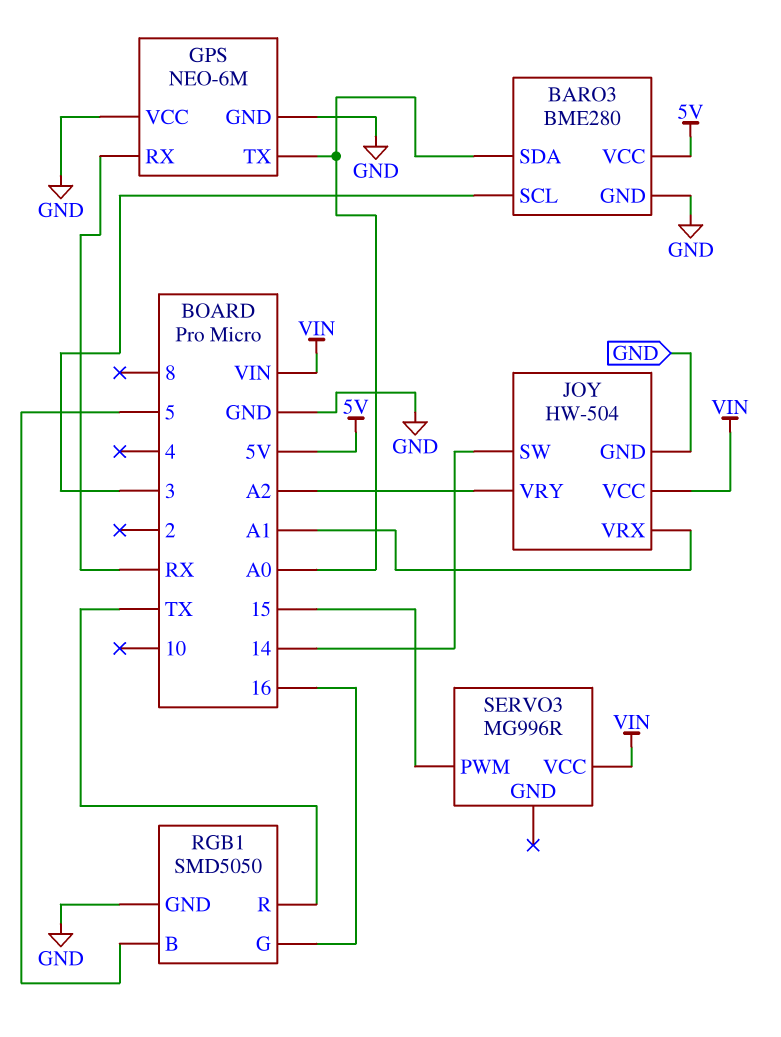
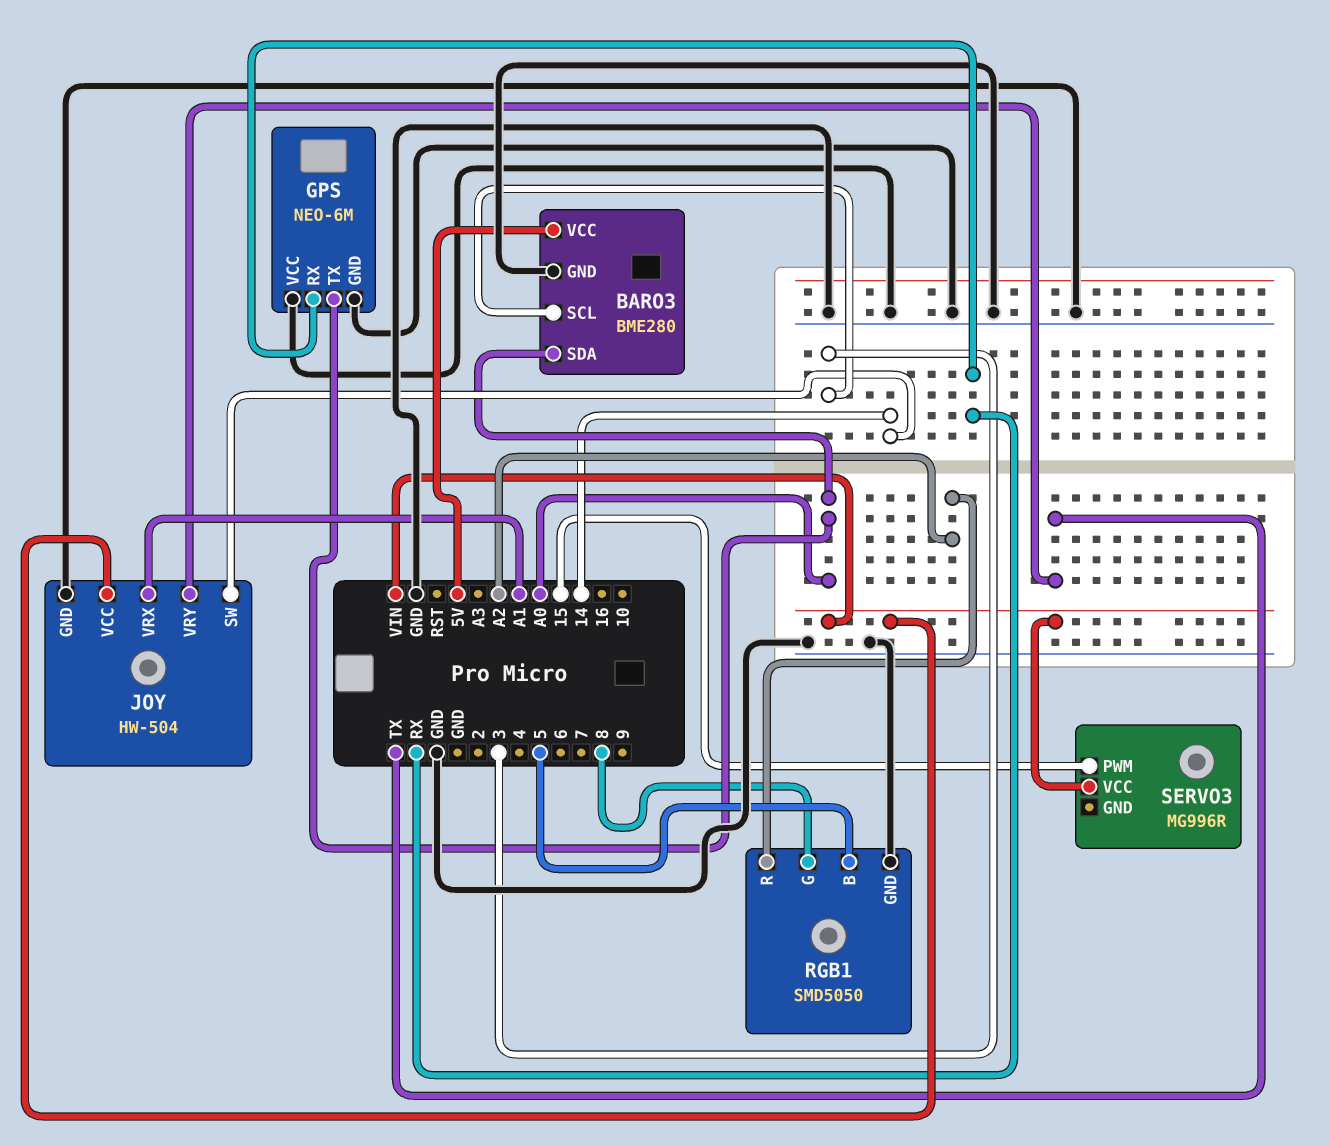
JOY pin VRY: A2 -> TX
RGB1 pin G: 16 -> 8
RGB1 pin R: TX -> A2

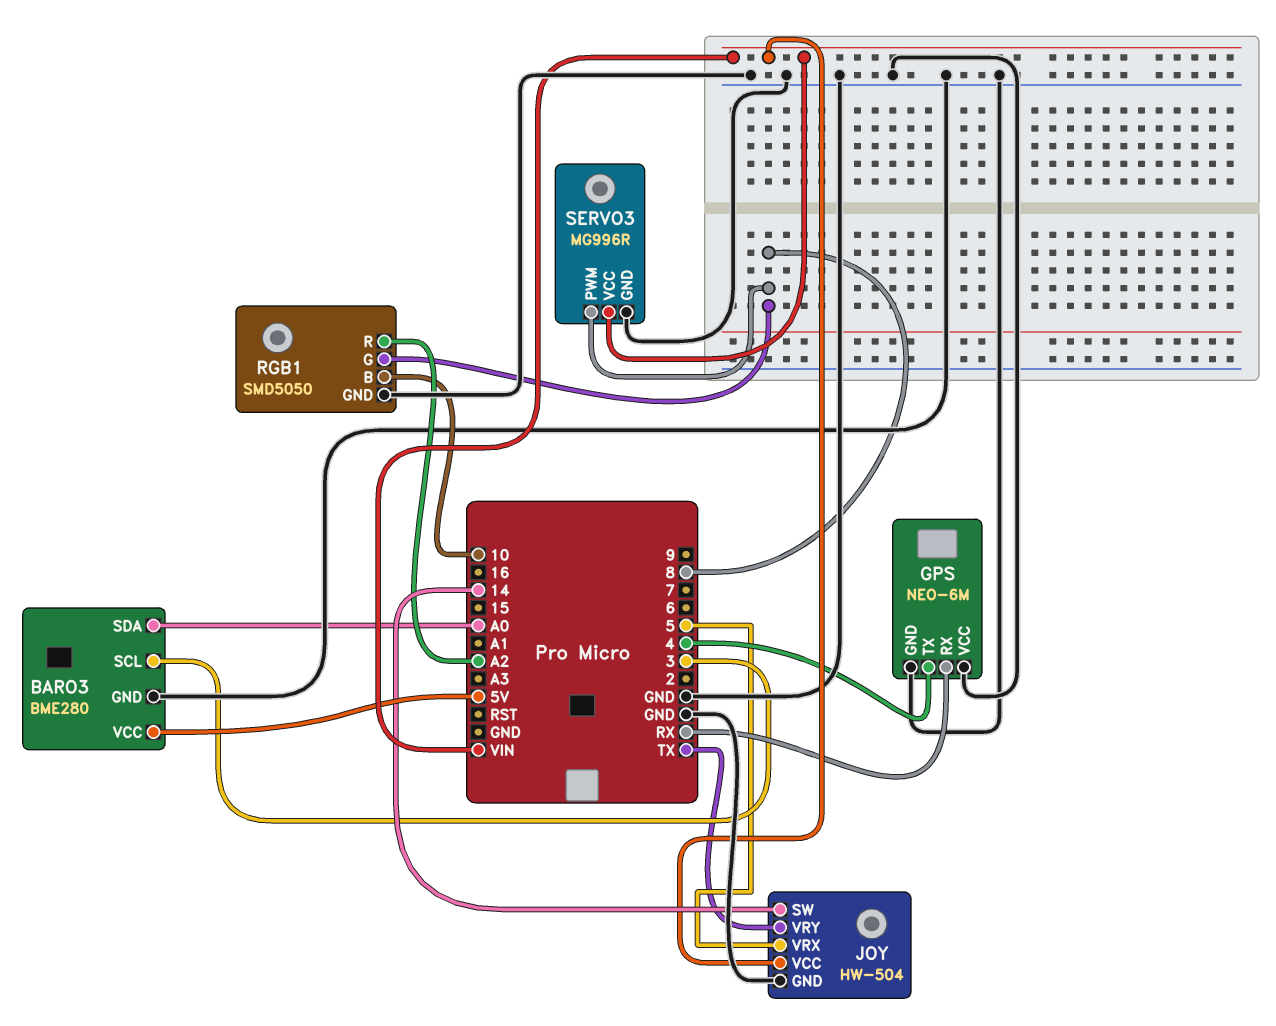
GPS pin TX: A0 -> 4
JOY pin VRX: A1 -> 5
RGB1 pin B: 5 -> 10
SERVO3 pin GND: none -> GND
SERVO3 pin PWM: 15 -> 8

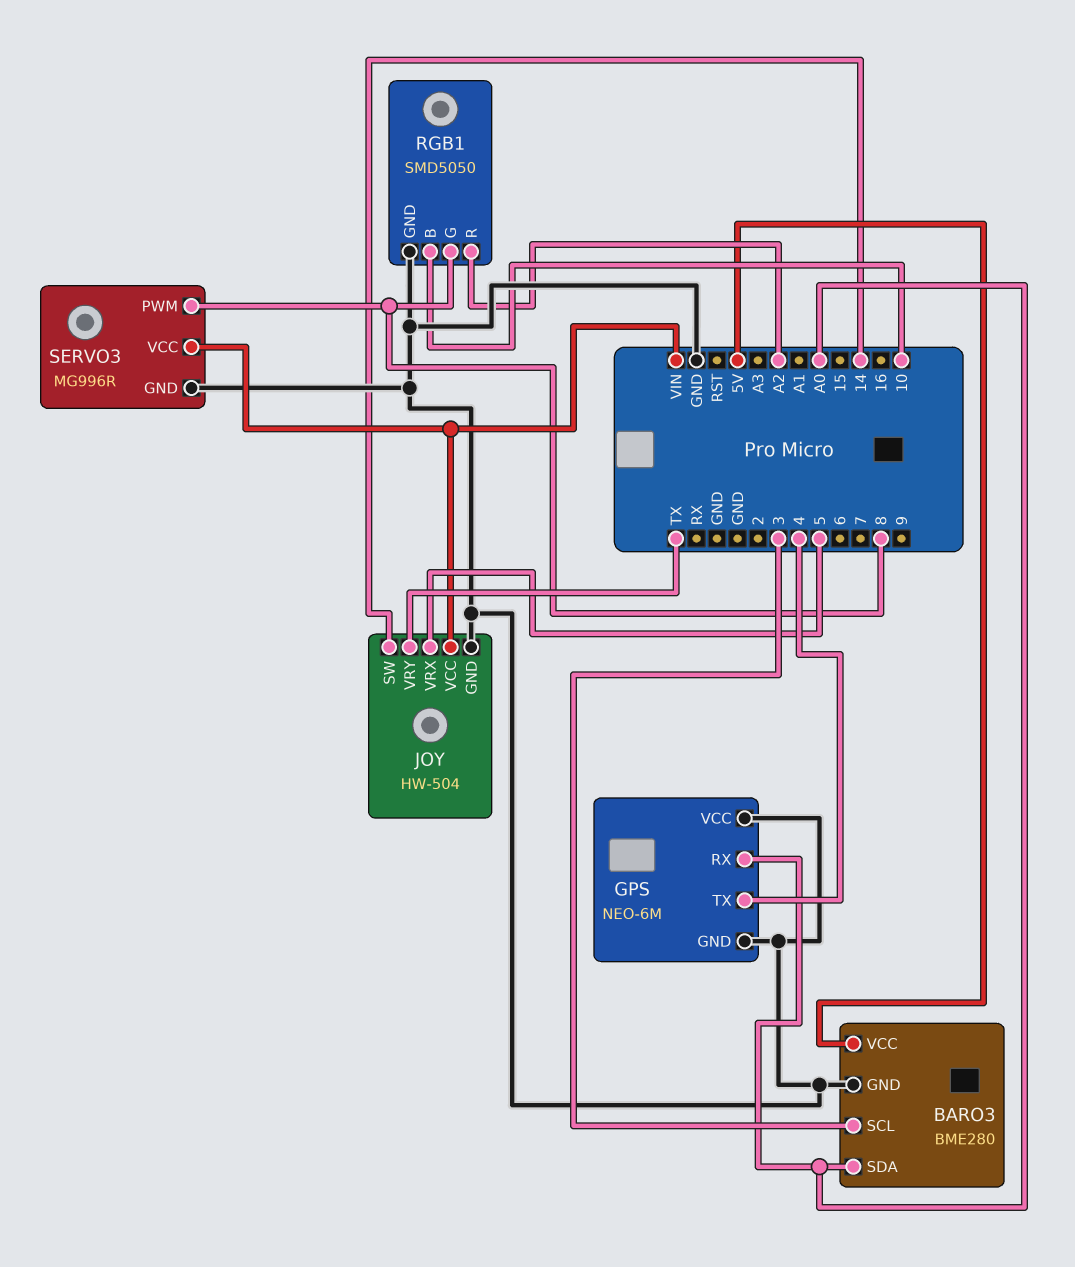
GPS pin RX: RX -> A0

